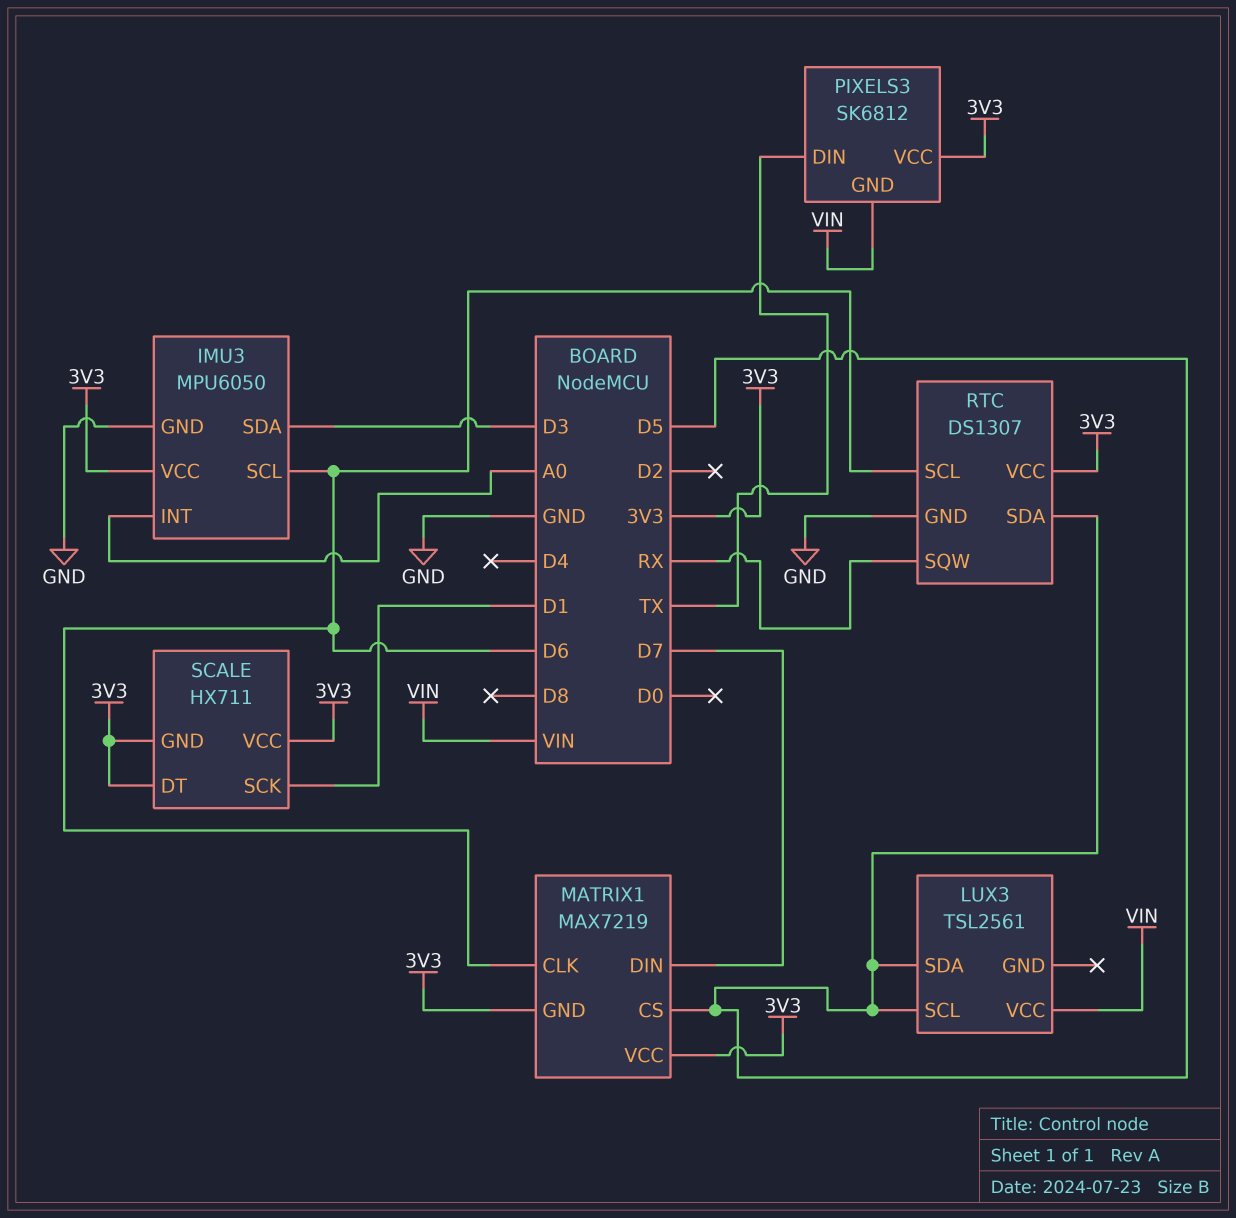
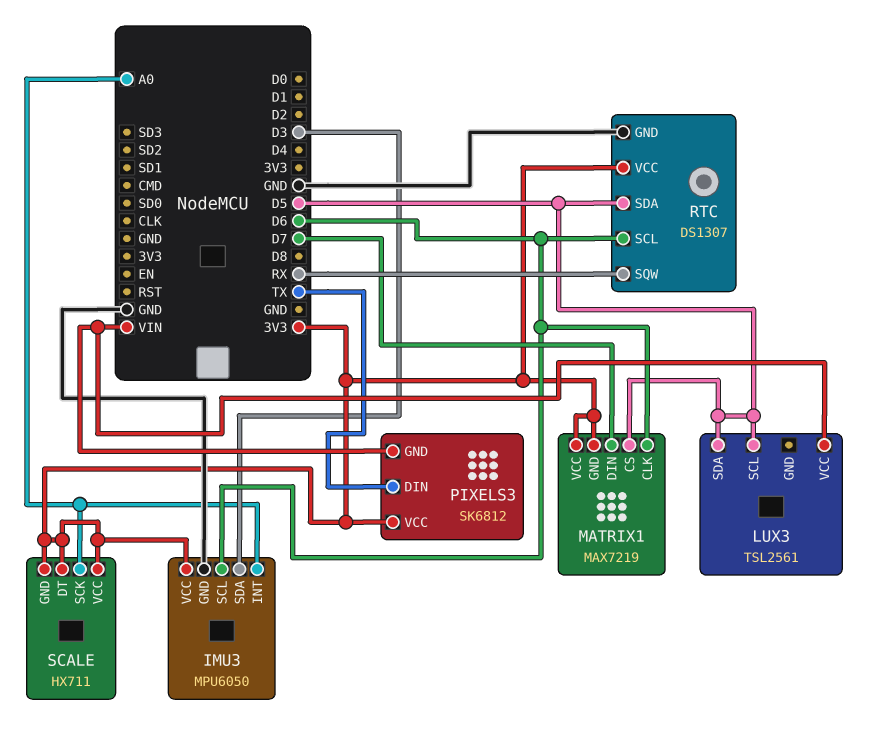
SCALE pin SCK: D1 -> A0

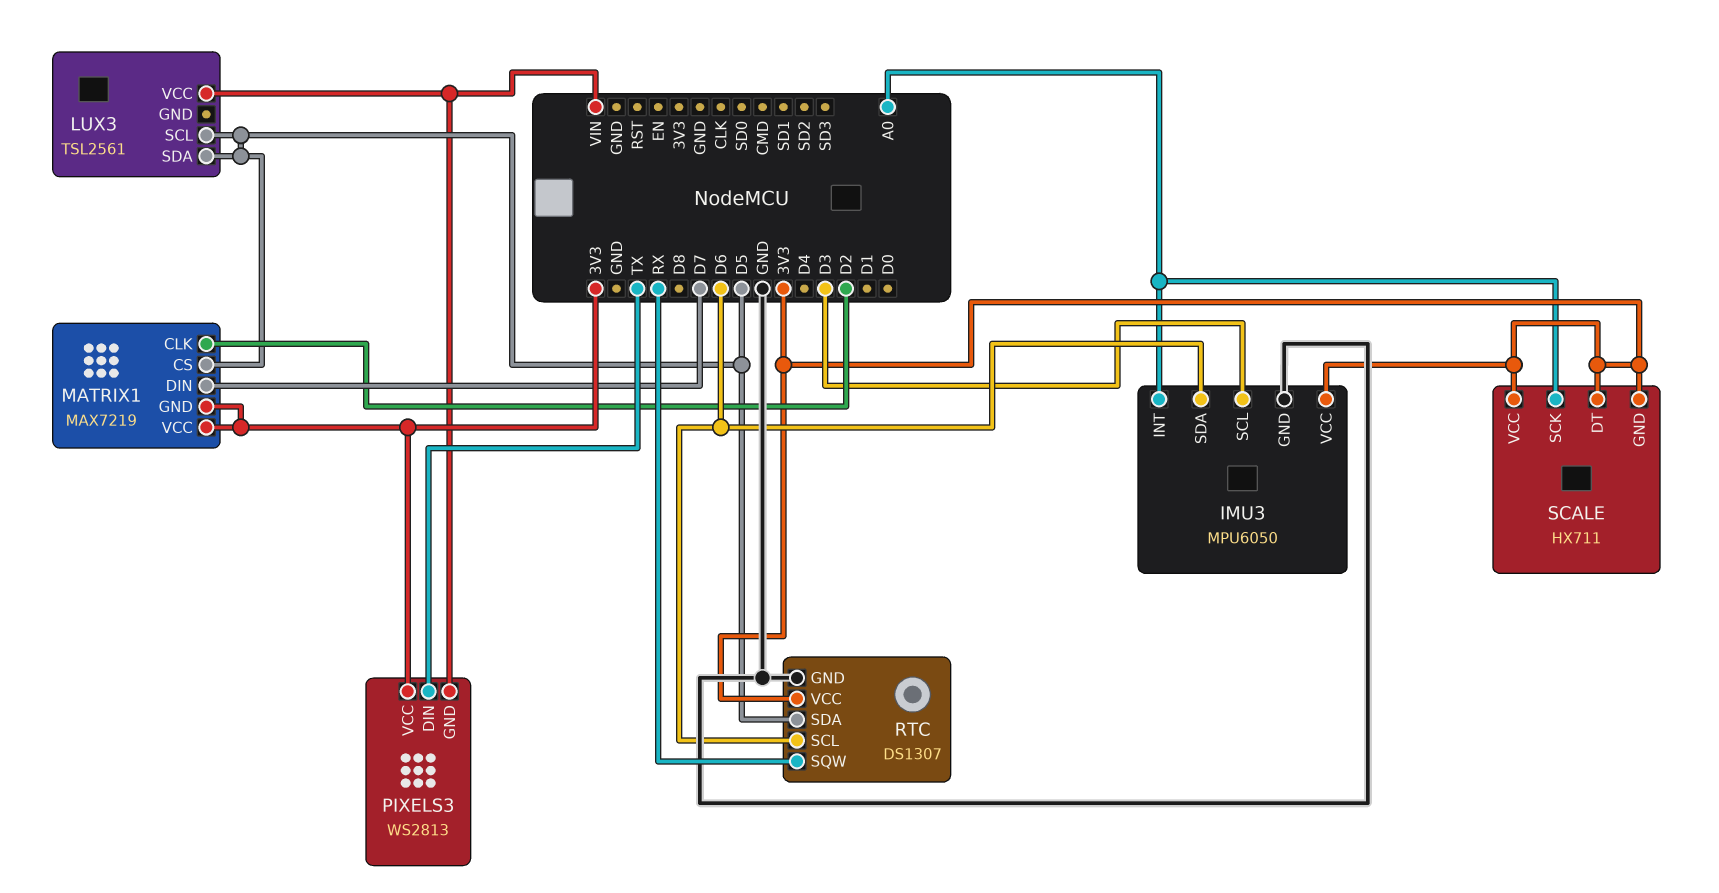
IMU3 pin SCL: D6 -> D3
IMU3 pin SDA: D3 -> D6
MATRIX1 pin CLK: D6 -> D2
PIXELS3: SK6812 -> WS2813

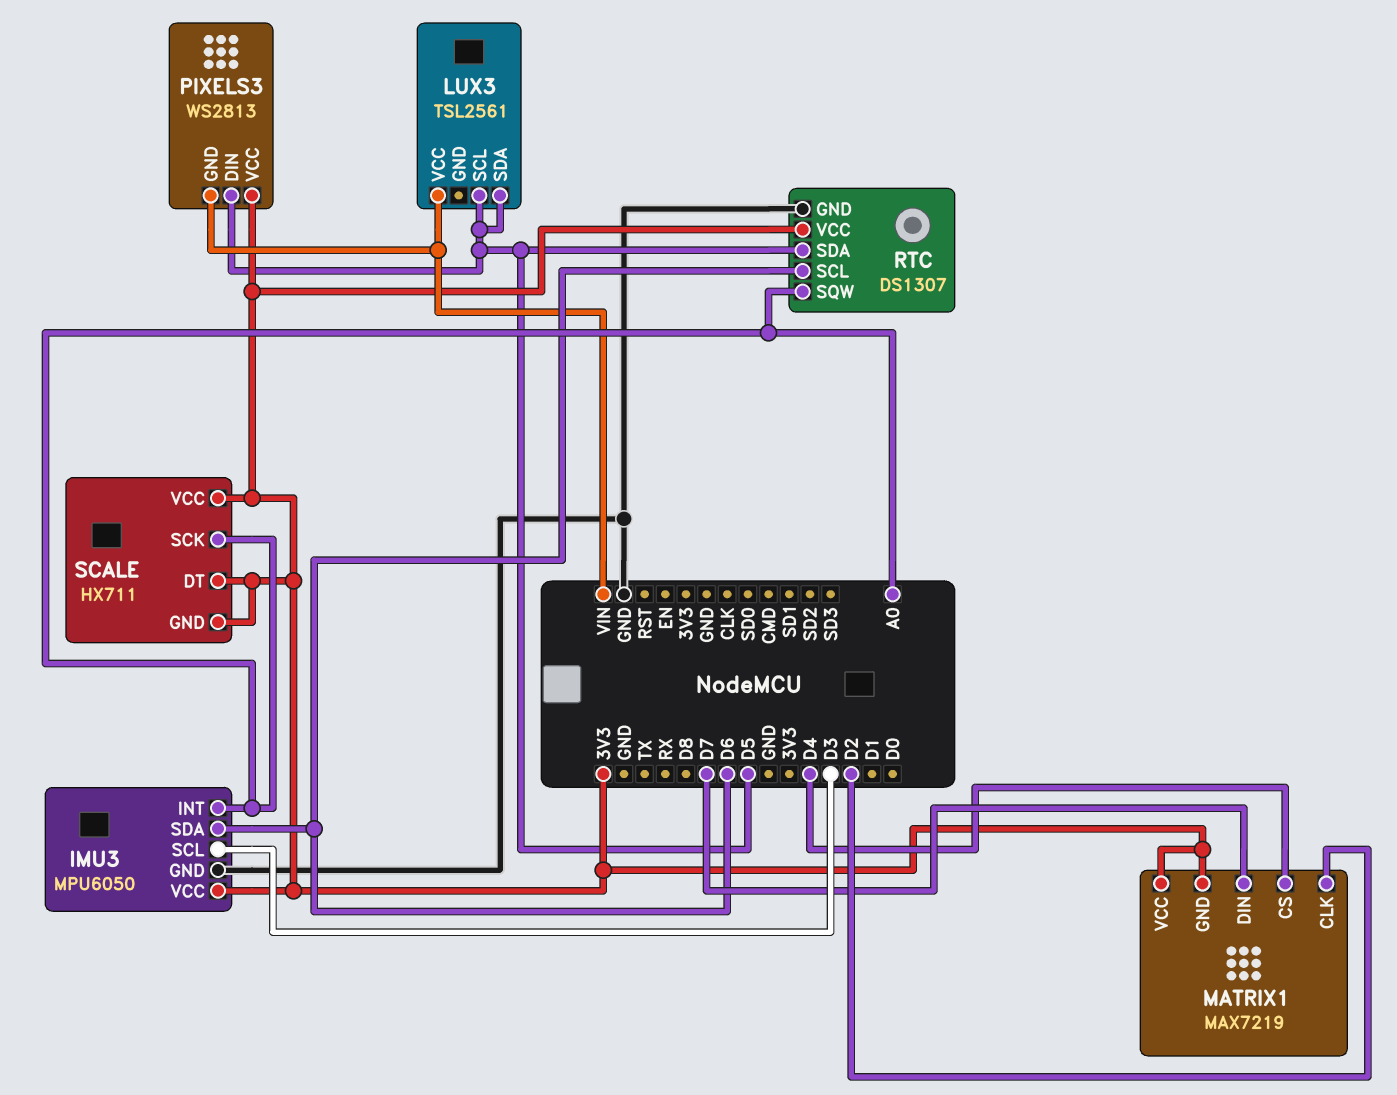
MATRIX1 pin CS: D5 -> D4
PIXELS3 pin DIN: TX -> D5
RTC pin SQW: RX -> A0

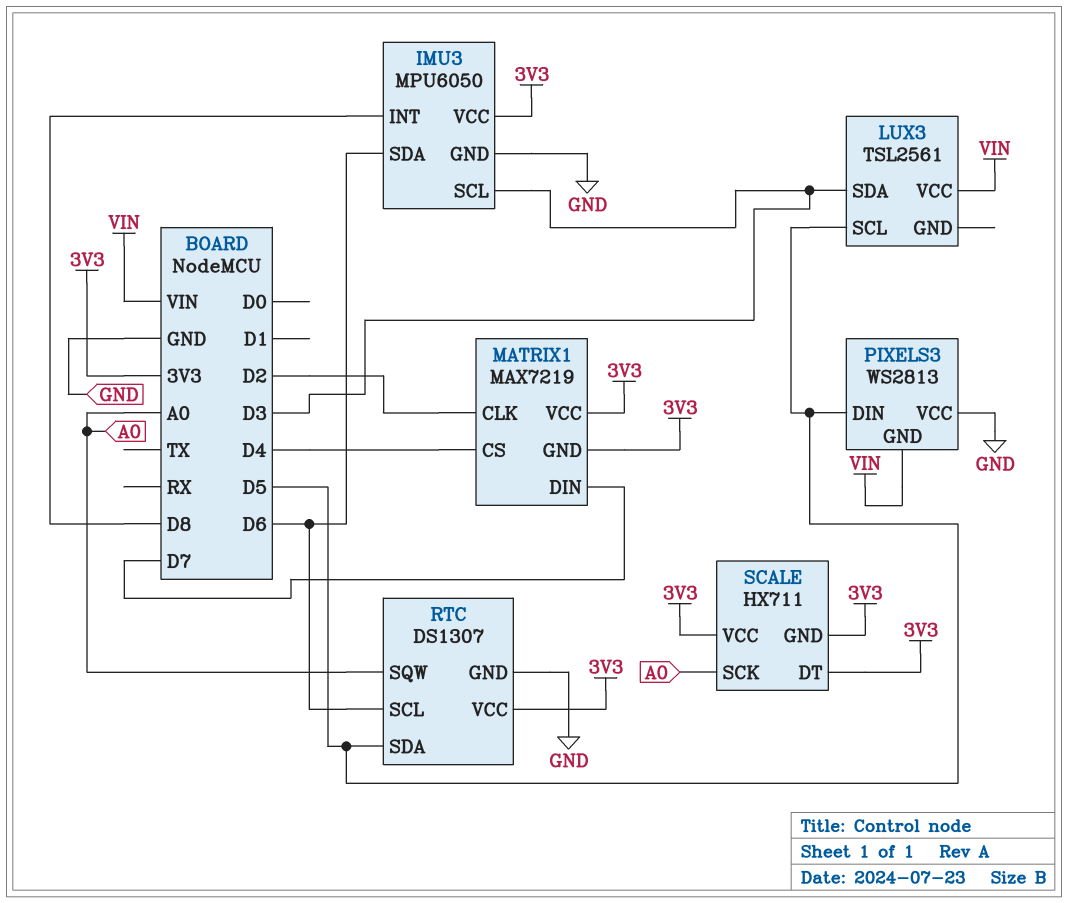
IMU3 pin INT: A0 -> D8
LUX3 pin SDA: D5 -> D3
PIXELS3 pin VCC: 3V3 -> GND

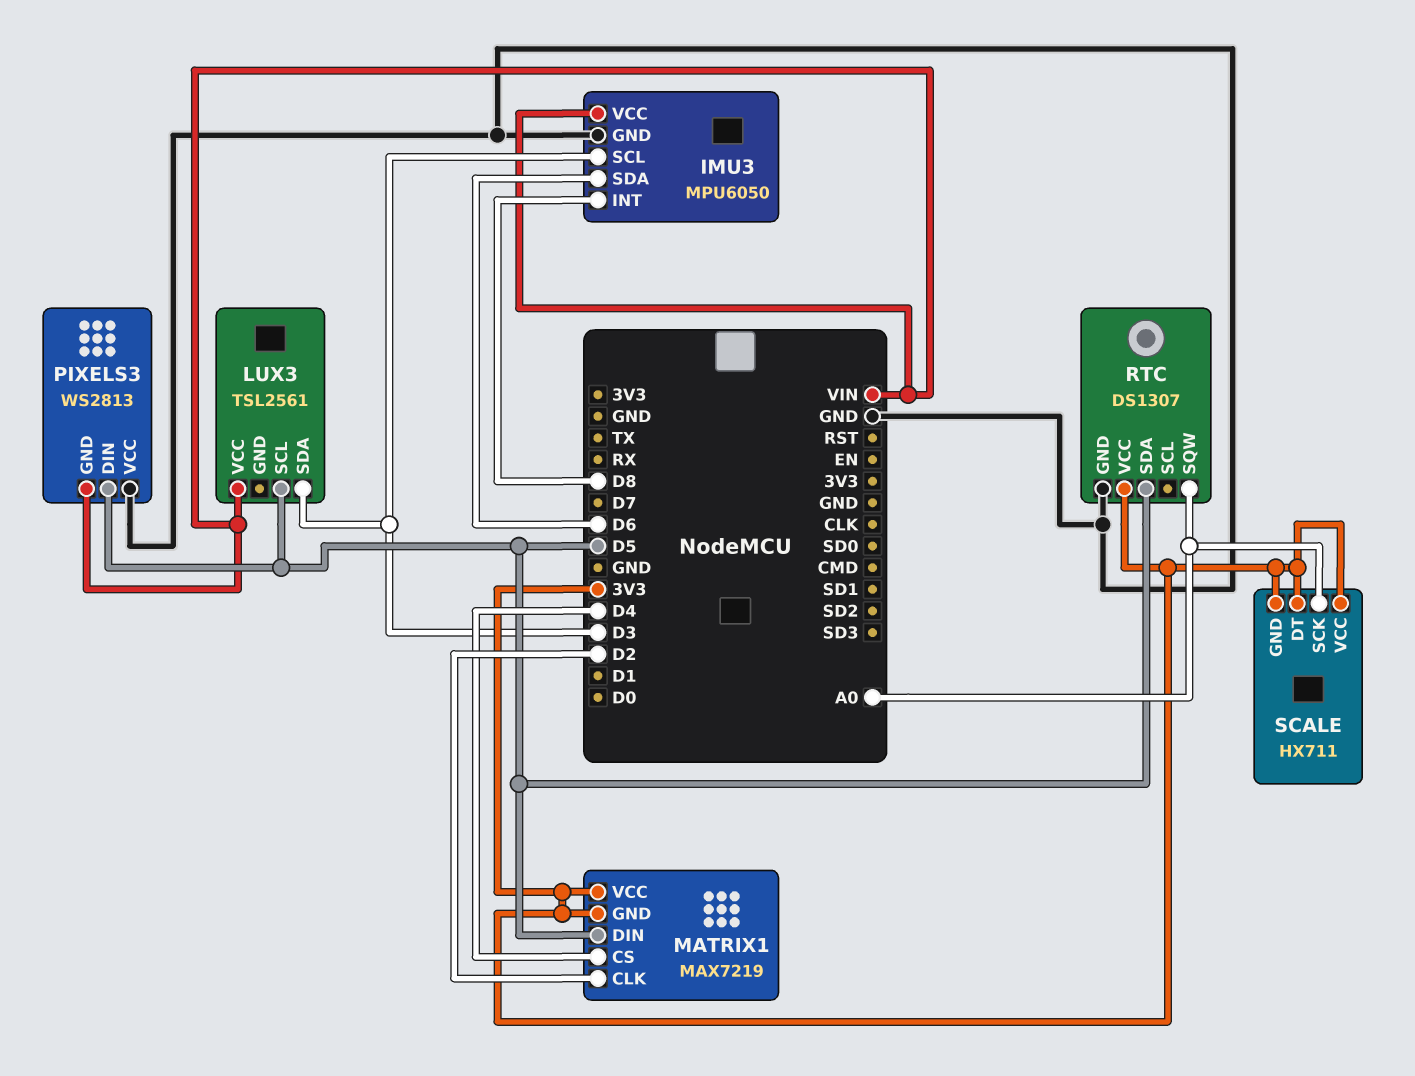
IMU3 pin VCC: 3V3 -> VIN
MATRIX1 pin DIN: D7 -> D5
RTC pin SCL: D6 -> none

